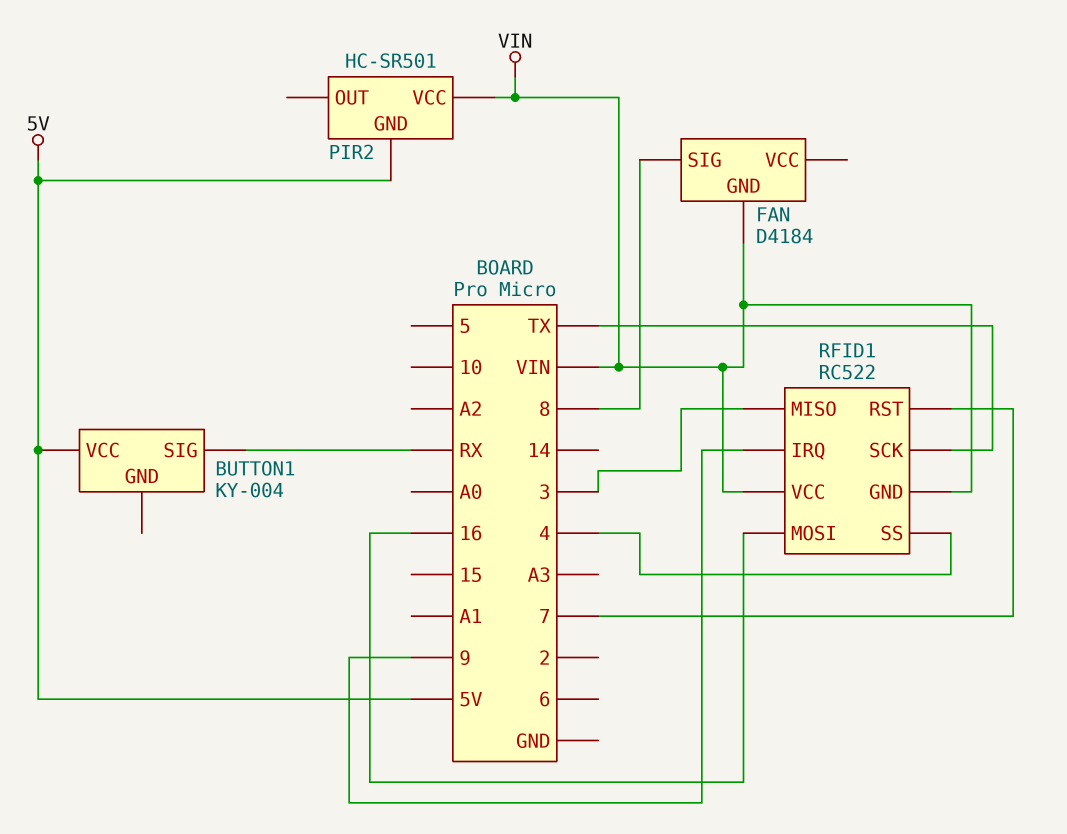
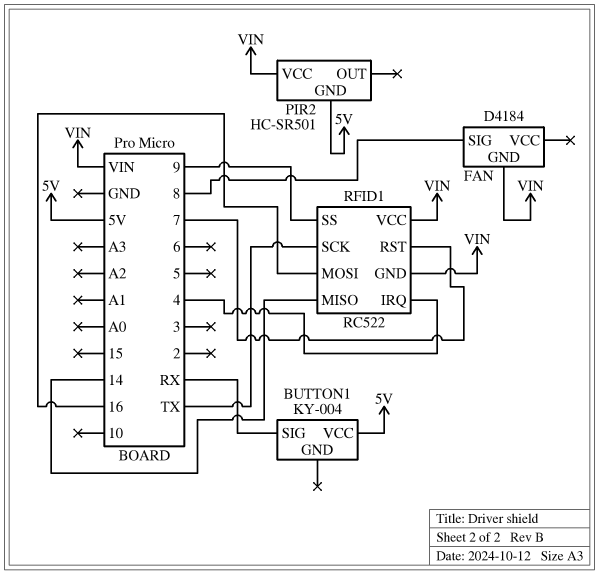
RFID1 pin IRQ: 9 -> 4
RFID1 pin MISO: 3 -> 14
RFID1 pin SS: 4 -> 9

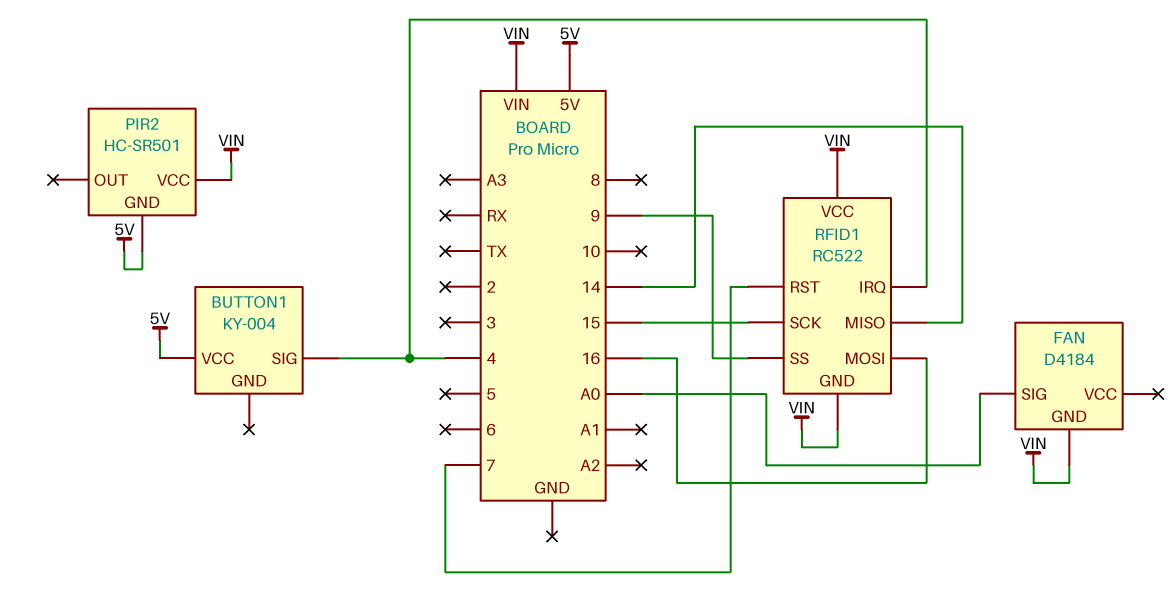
BUTTON1 pin SIG: RX -> 4
FAN pin SIG: 8 -> A0
RFID1 pin SCK: TX -> 15

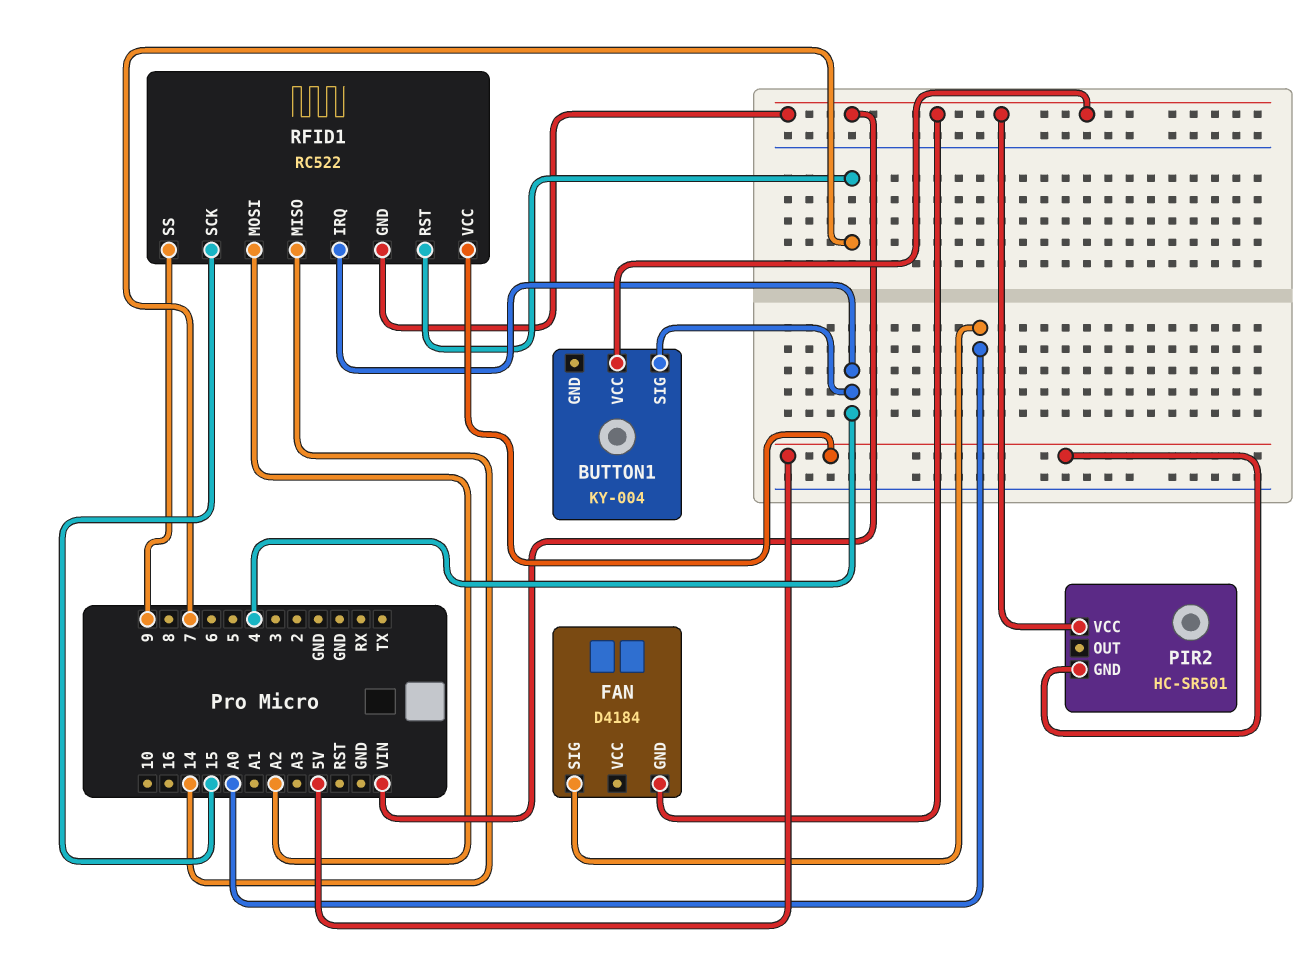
BUTTON1 pin VCC: 5V -> VIN
RFID1 pin MOSI: 16 -> A2
RFID1 pin VCC: VIN -> 5V

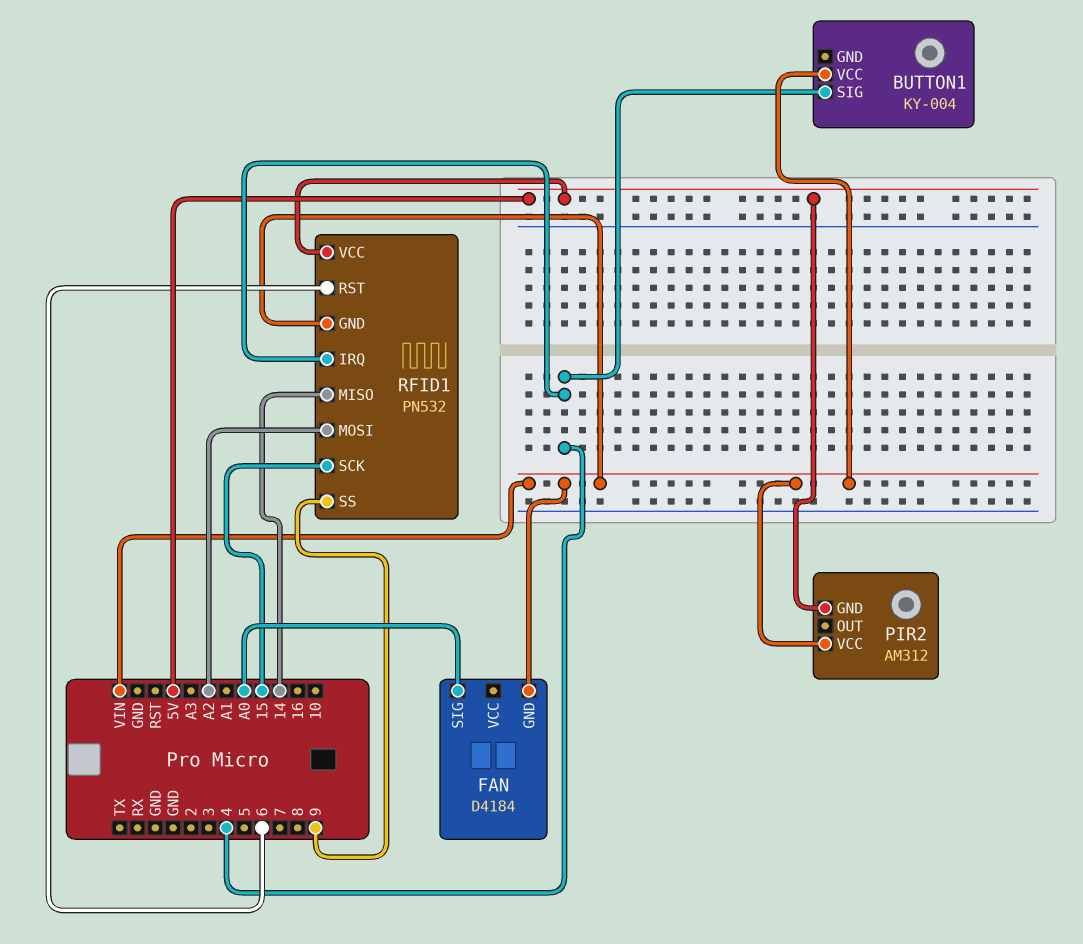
PIR2: HC-SR501 -> AM312
RFID1: RC522 -> PN532
RFID1 pin RST: 7 -> 6

